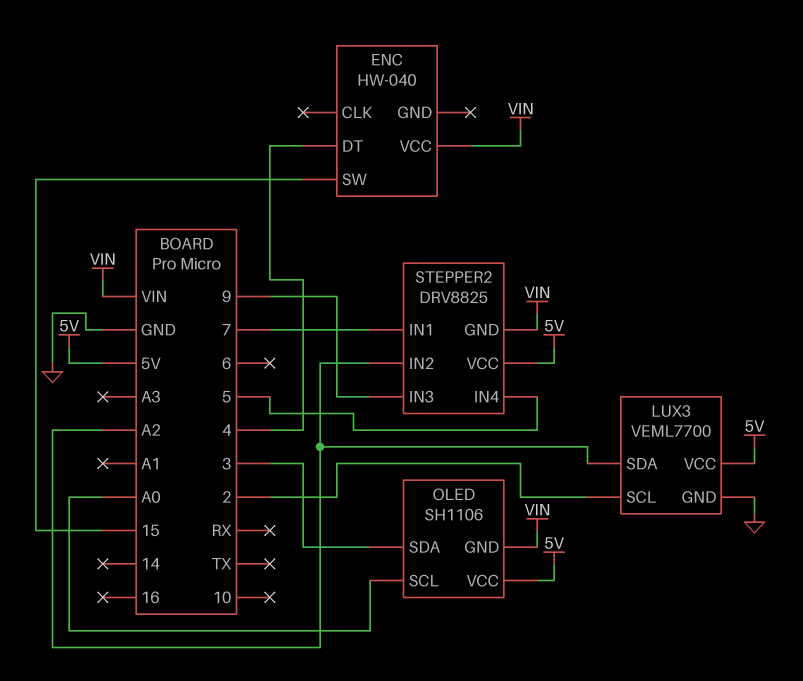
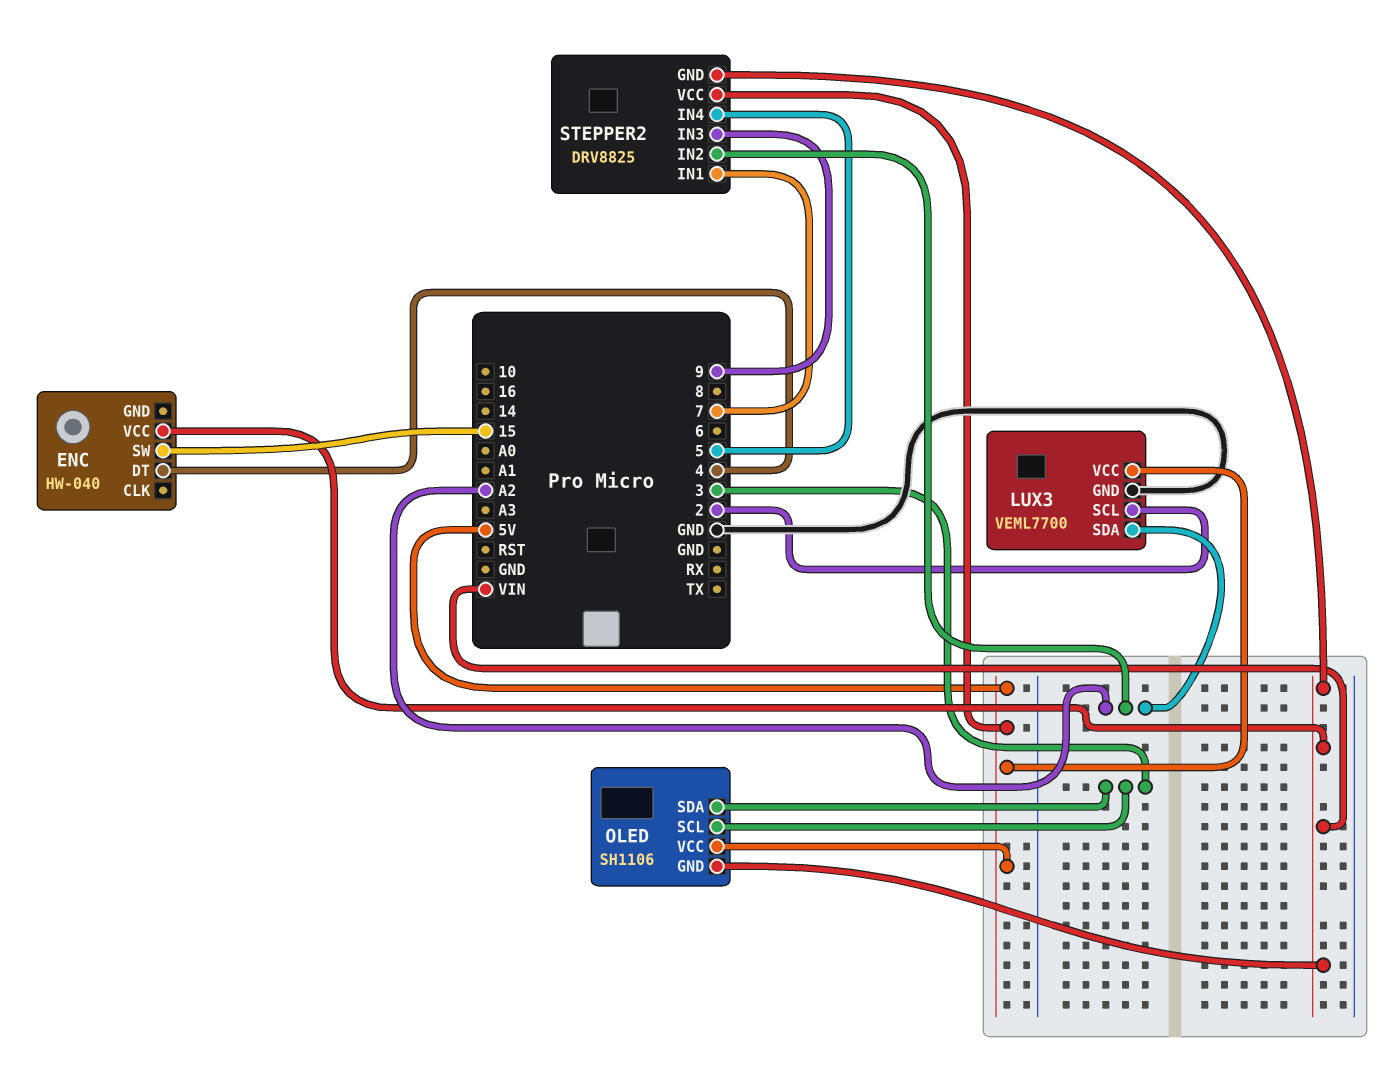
OLED pin SCL: A0 -> 3

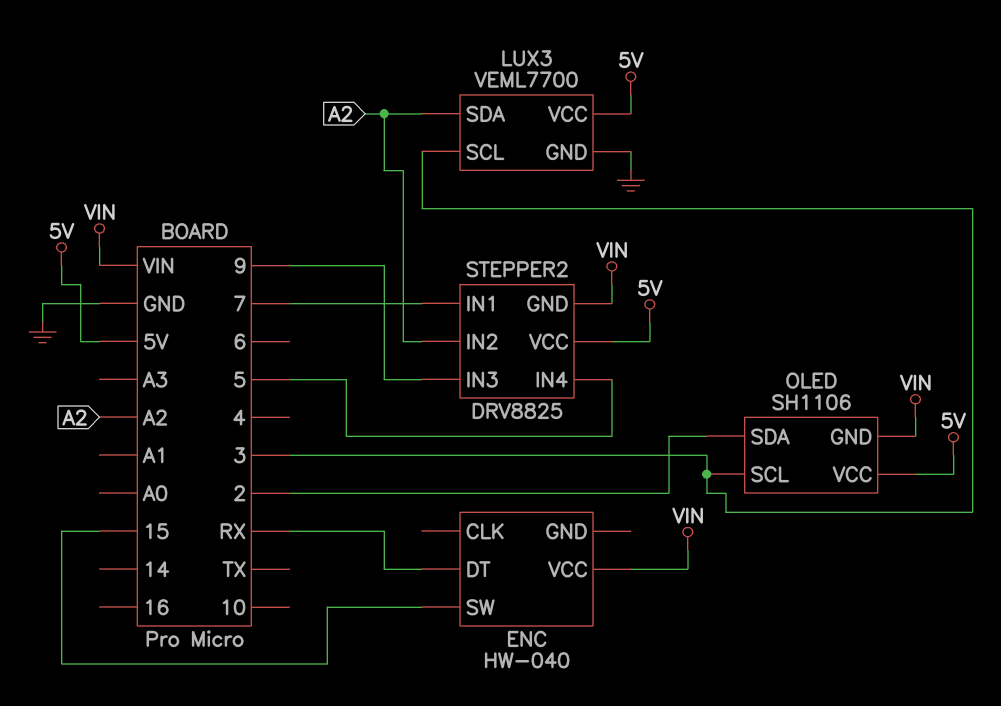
ENC pin DT: 4 -> RX
LUX3 pin SCL: 2 -> 3
OLED pin SDA: 3 -> 2

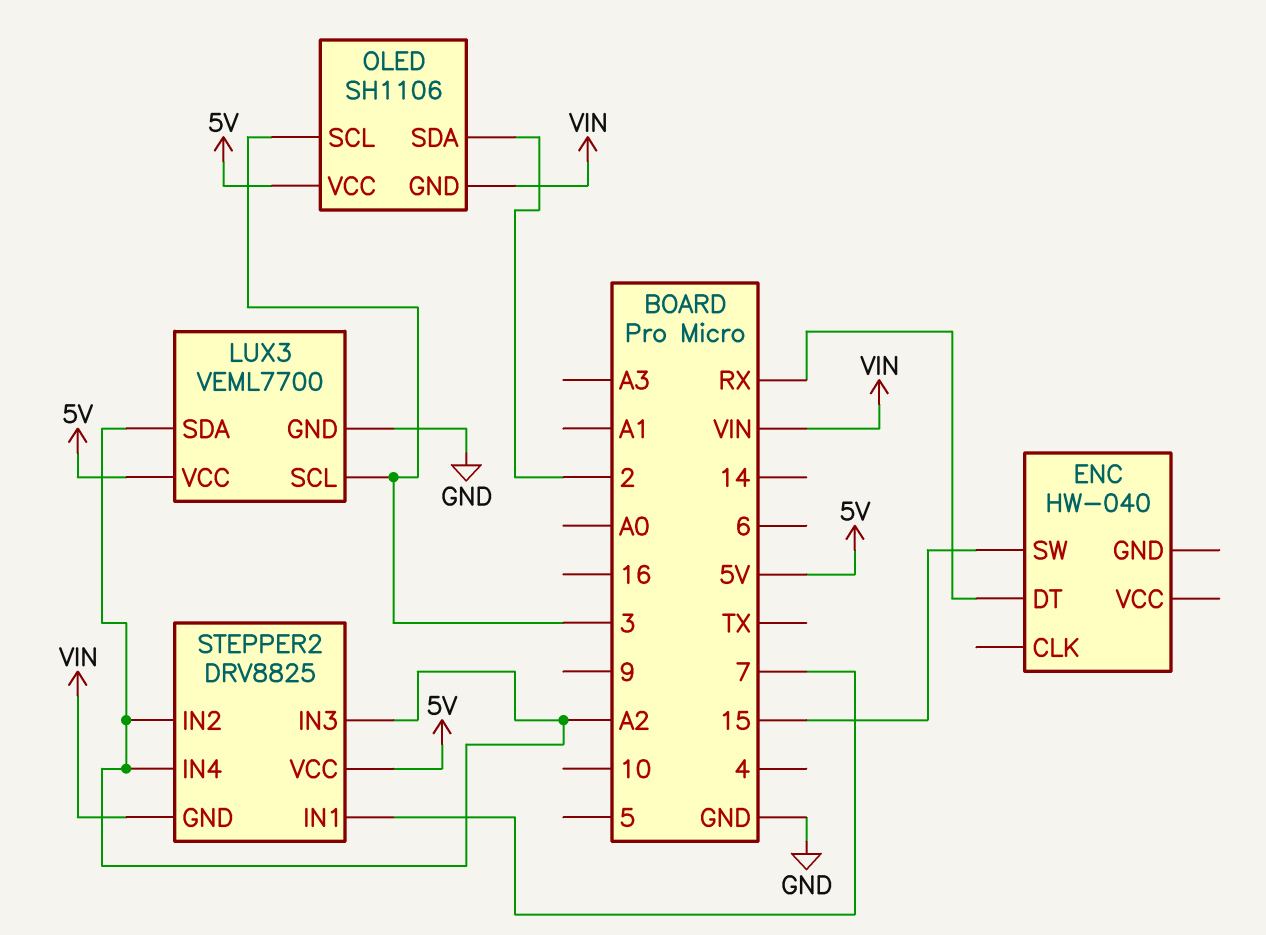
ENC pin VCC: VIN -> none
STEPPER2 pin IN3: 9 -> A2
STEPPER2 pin IN4: 5 -> A2

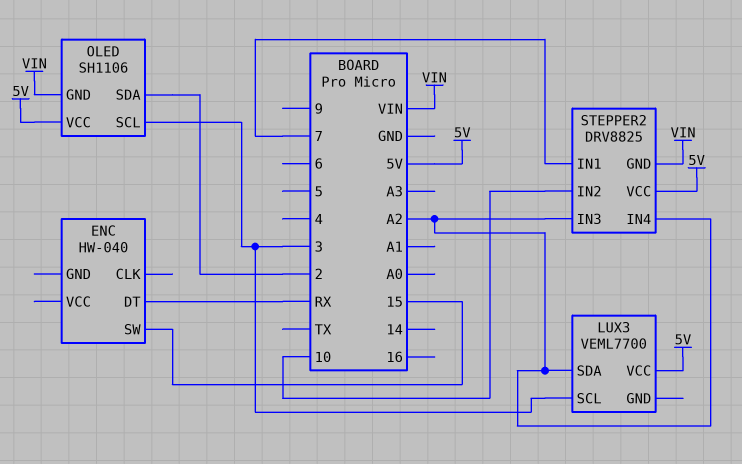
LUX3 pin GND: GND -> none
STEPPER2 pin IN2: A2 -> 10

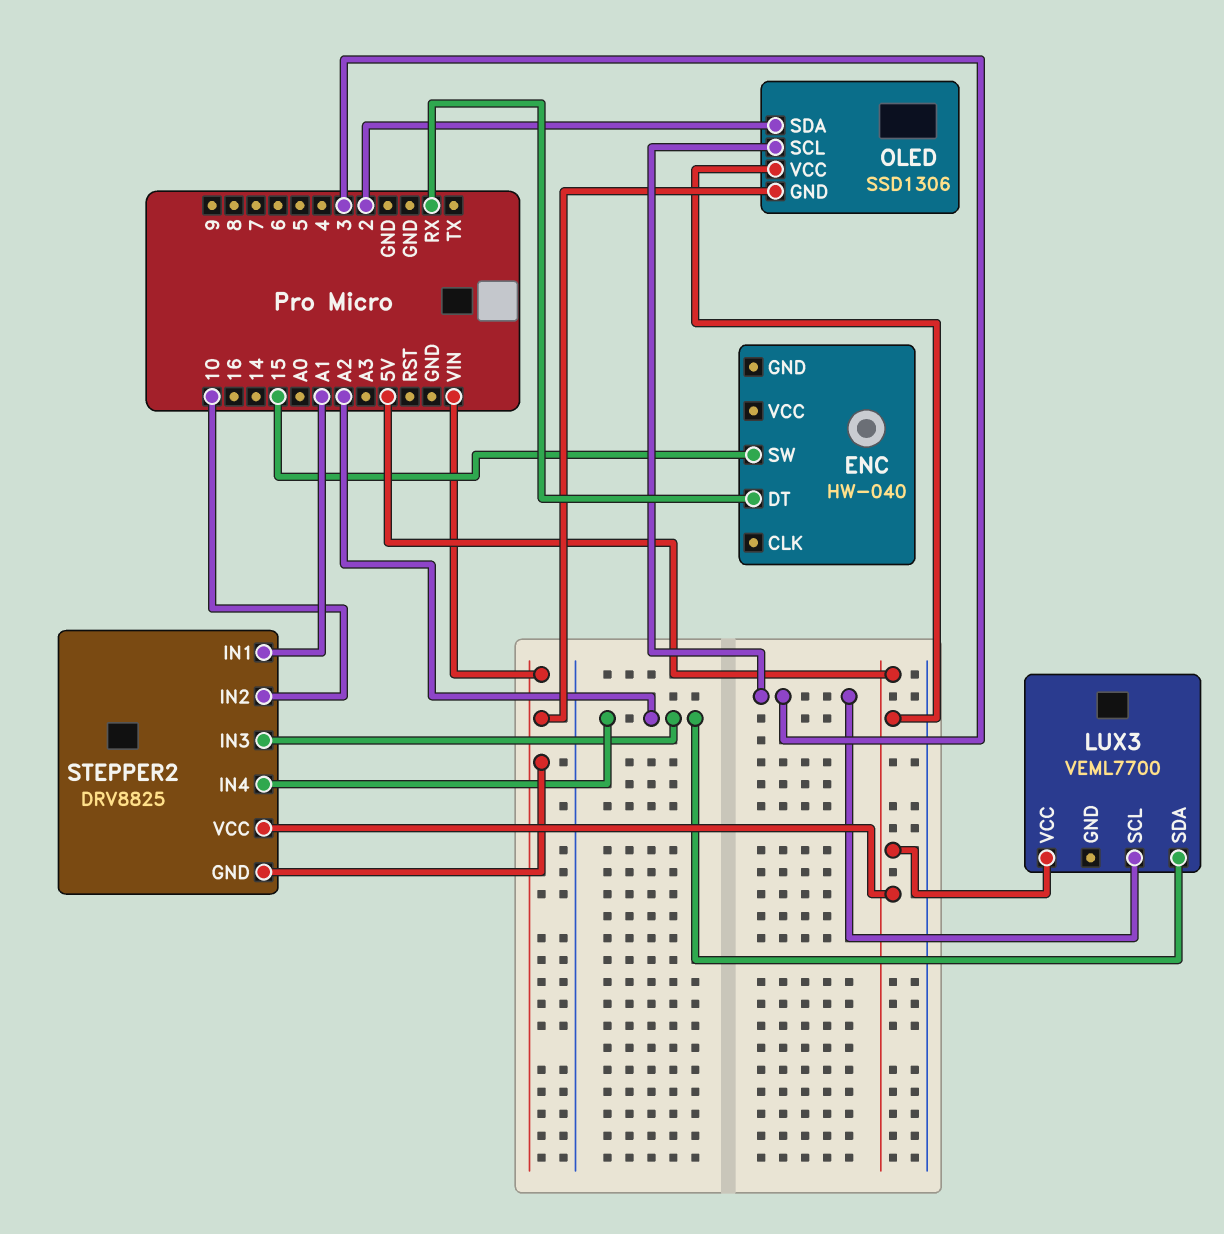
OLED: SH1106 -> SSD1306
STEPPER2 pin IN1: 7 -> A1

